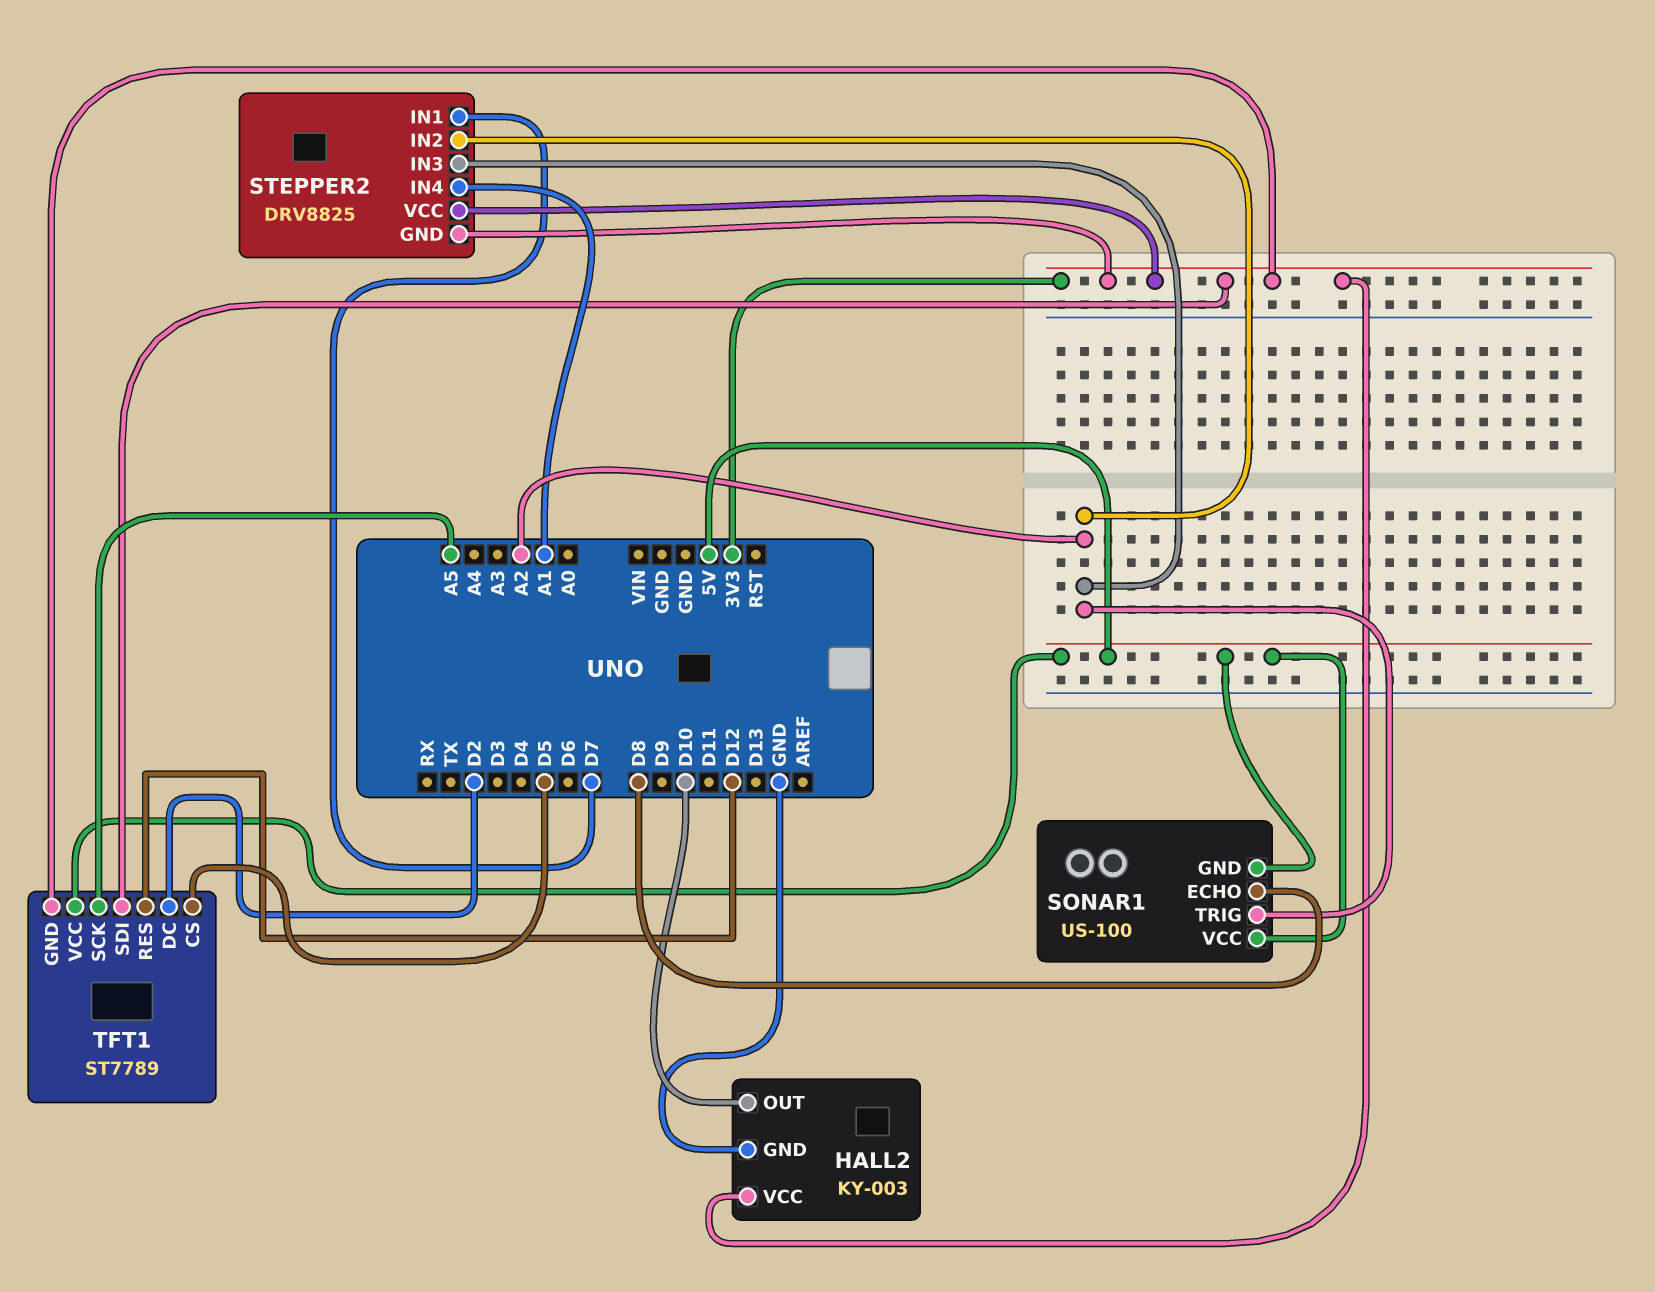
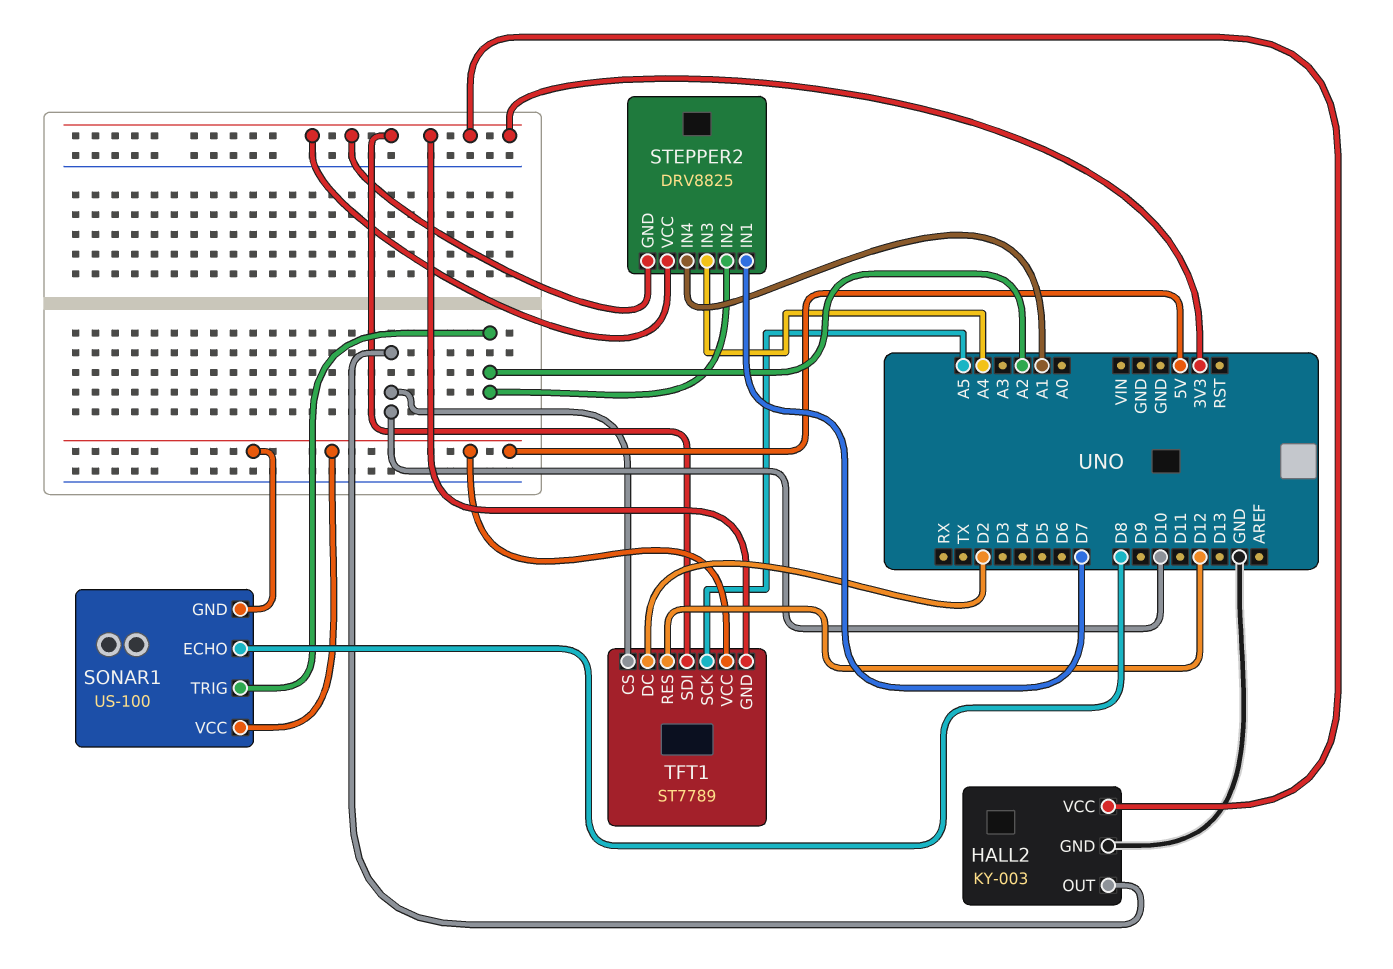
STEPPER2 pin IN3: A2 -> A4
TFT1 pin CS: D5 -> D10

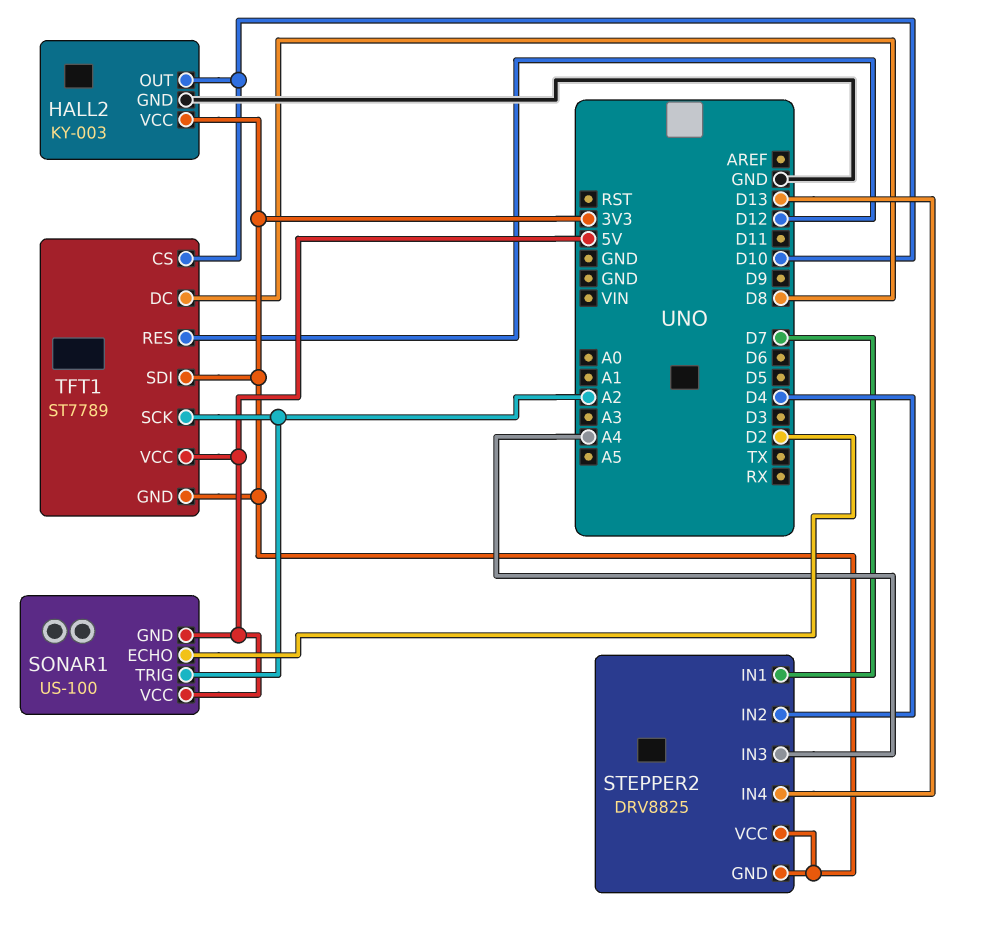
SONAR1 pin ECHO: D8 -> D2
STEPPER2 pin IN2: A2 -> D4
STEPPER2 pin IN4: A1 -> D13
TFT1 pin DC: D2 -> D8
TFT1 pin SCK: A5 -> A2

